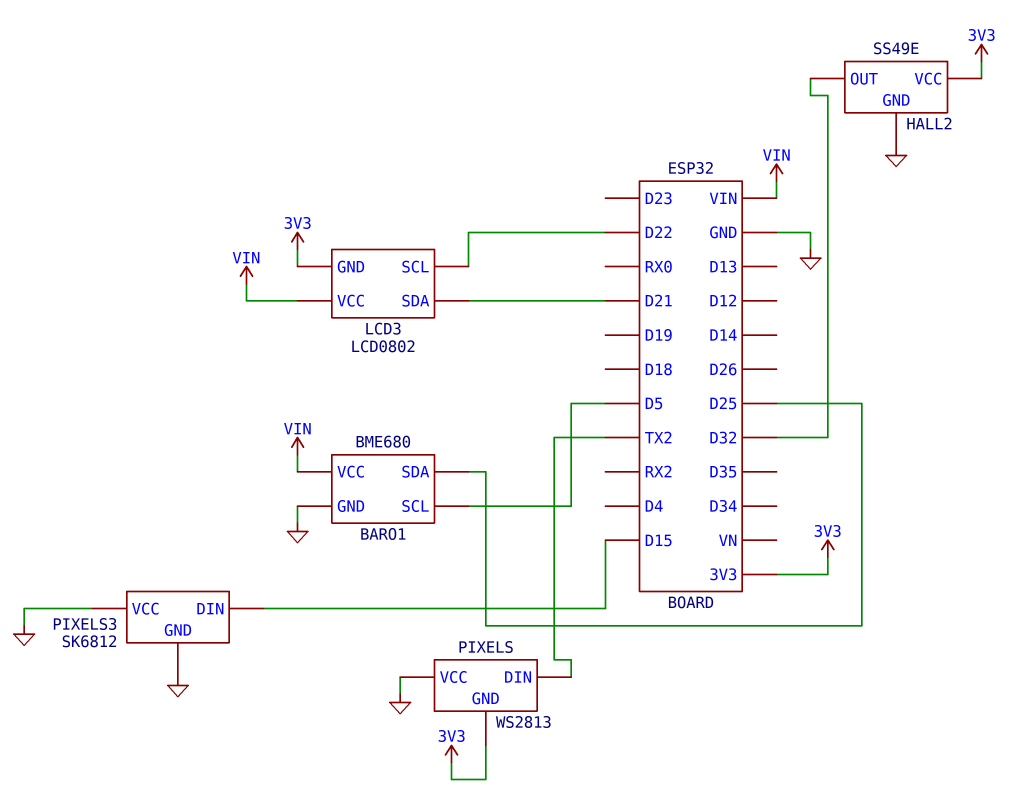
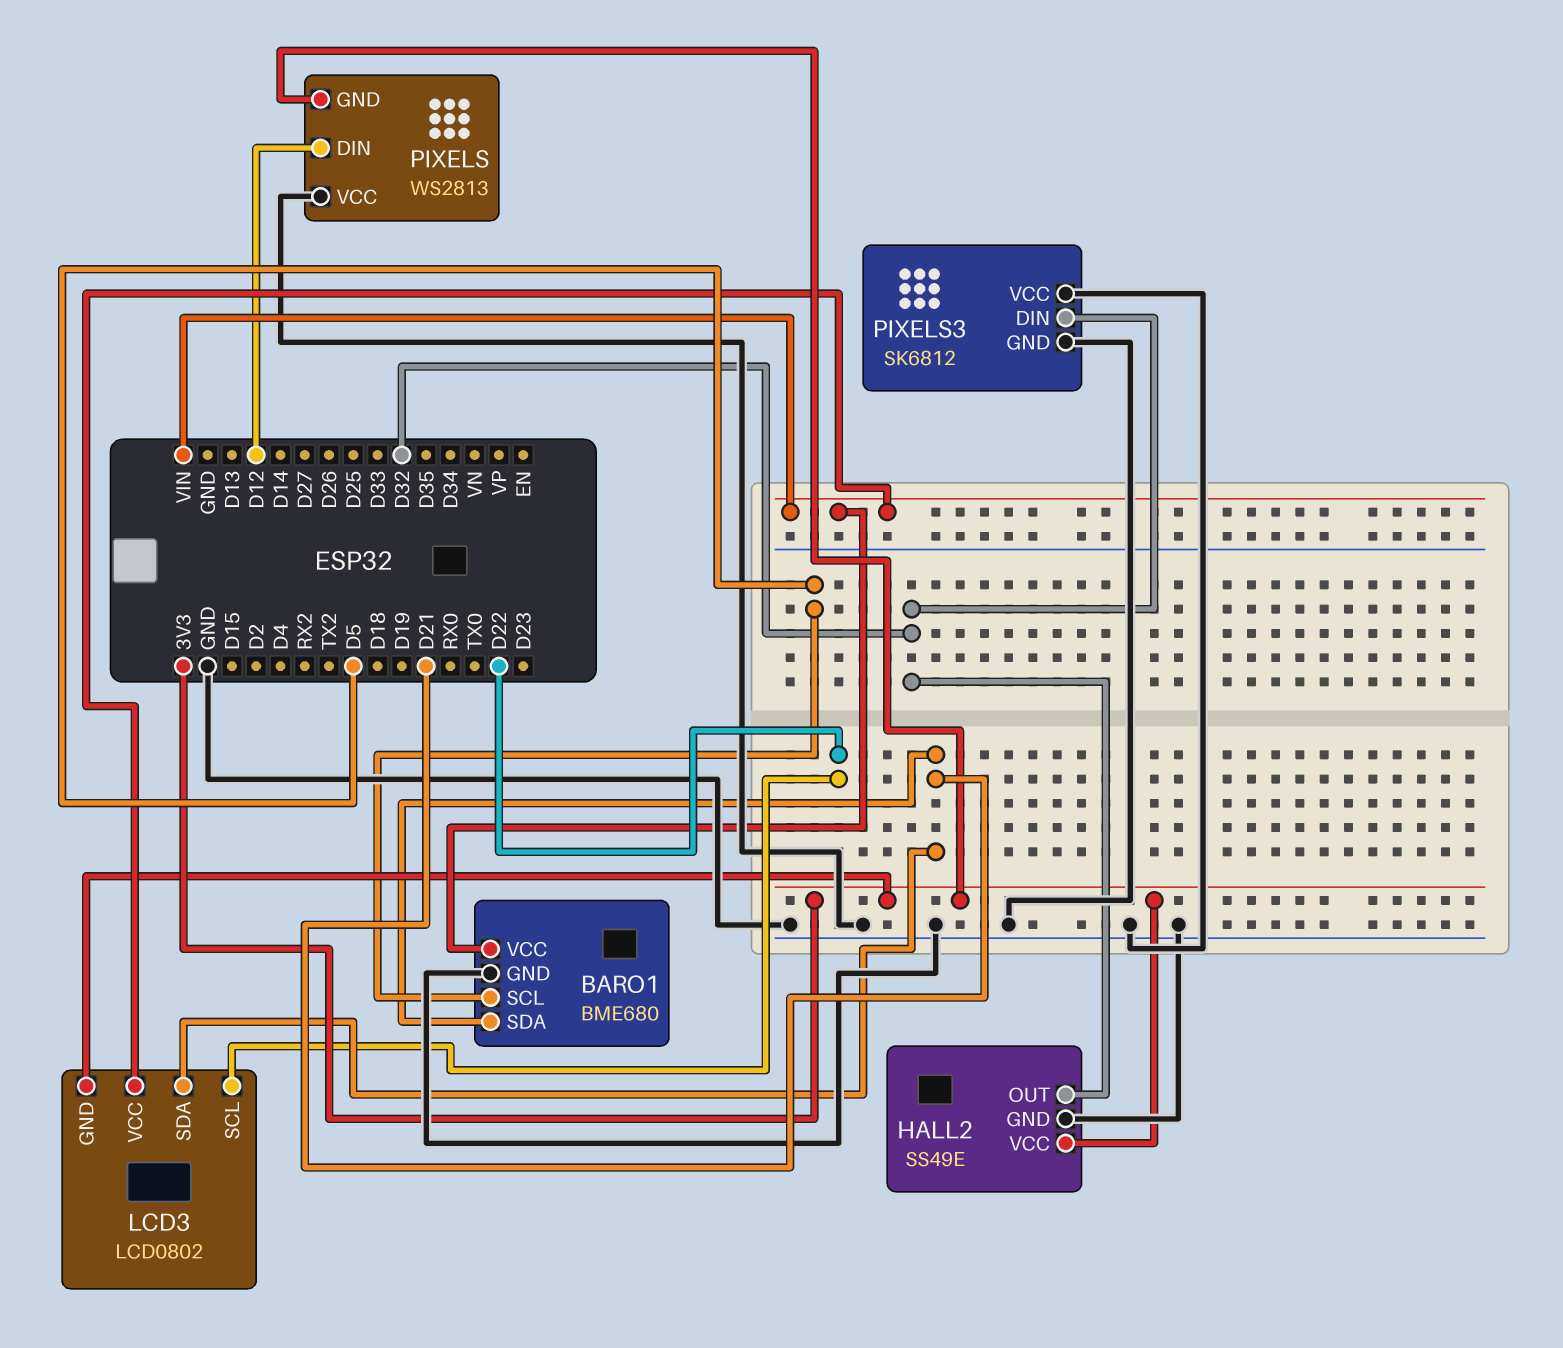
BARO1 pin SDA: D25 -> D21
PIXELS pin DIN: TX2 -> D12
PIXELS3 pin DIN: D15 -> D32

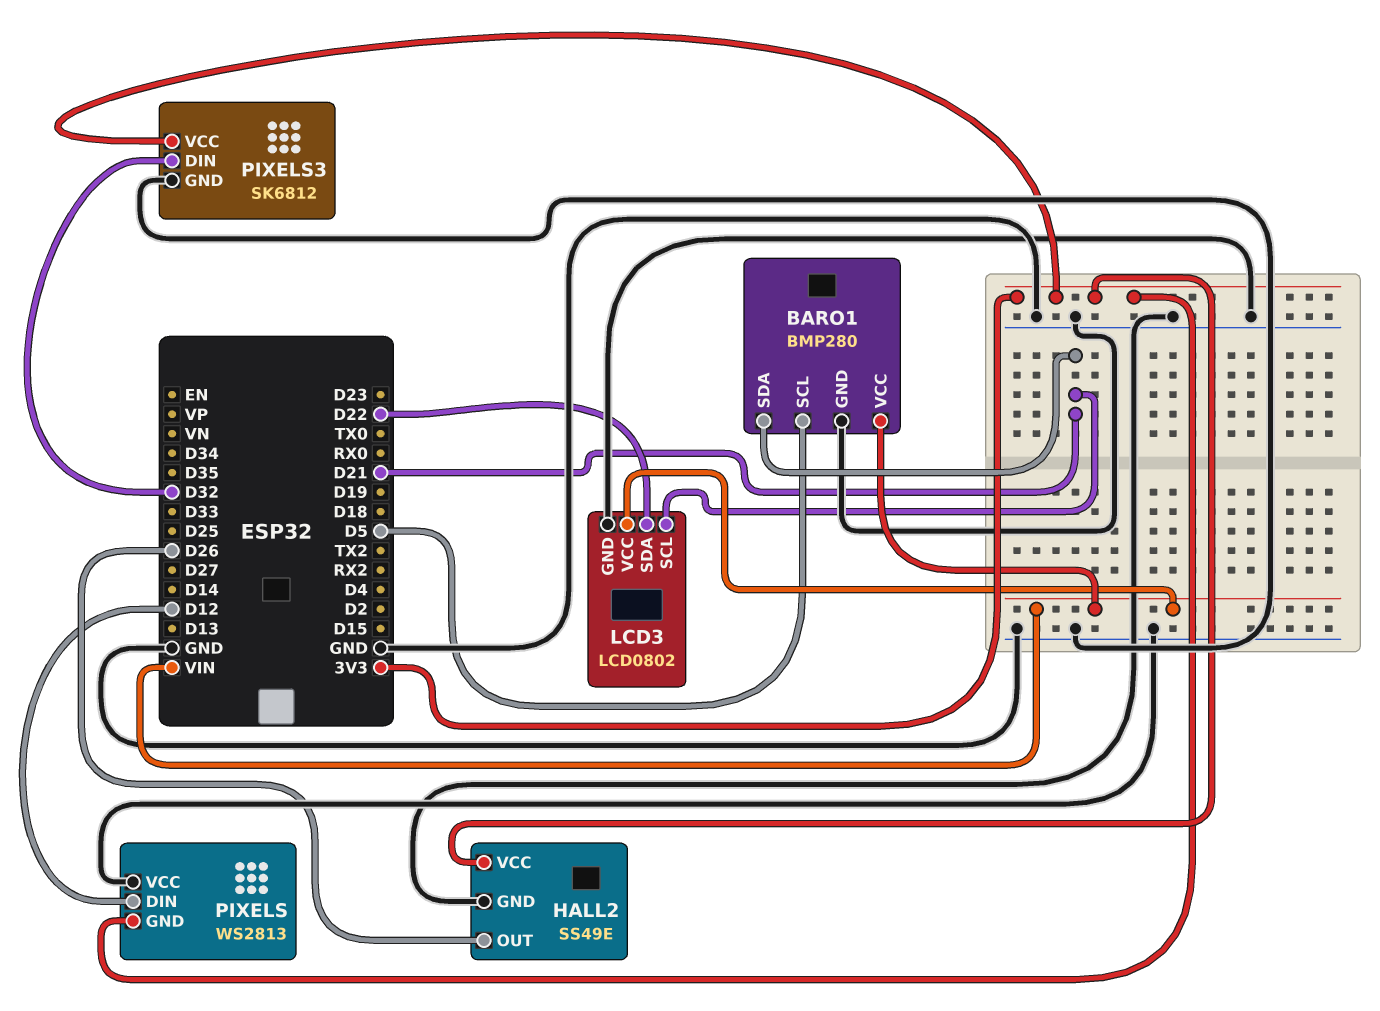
BARO1: BME680 -> BMP280
HALL2 pin OUT: D32 -> D26
LCD3 pin GND: 3V3 -> GND
LCD3 pin SCL: D22 -> D21
LCD3 pin SDA: D21 -> D22
PIXELS3 pin VCC: GND -> 3V3

